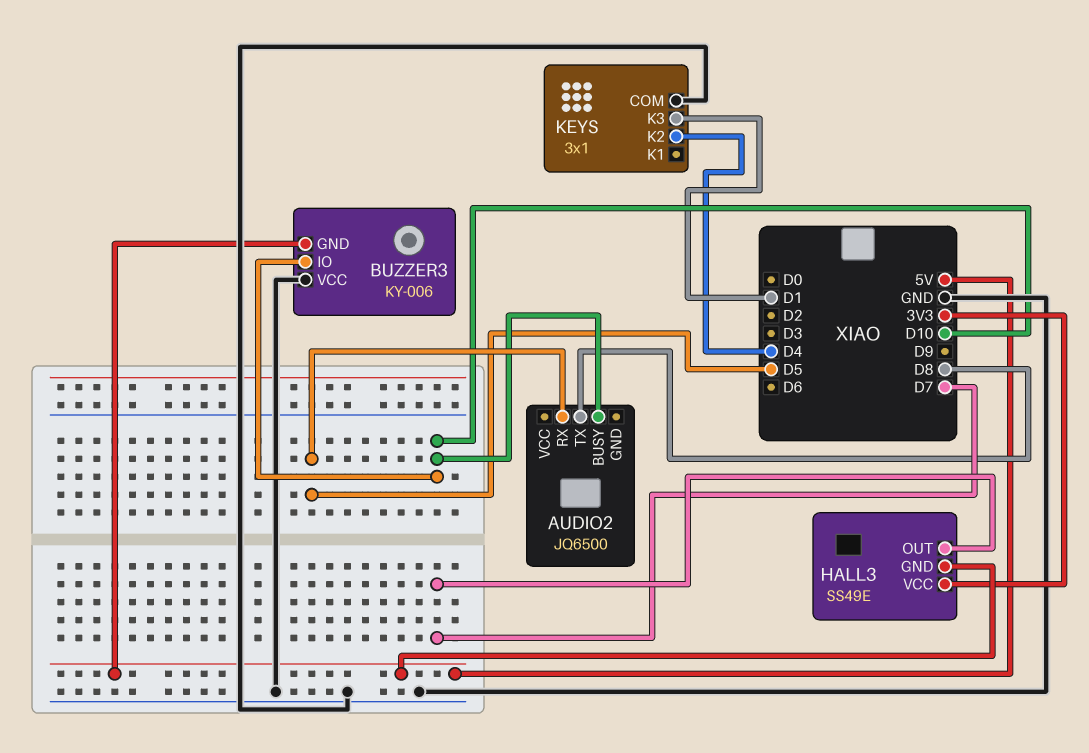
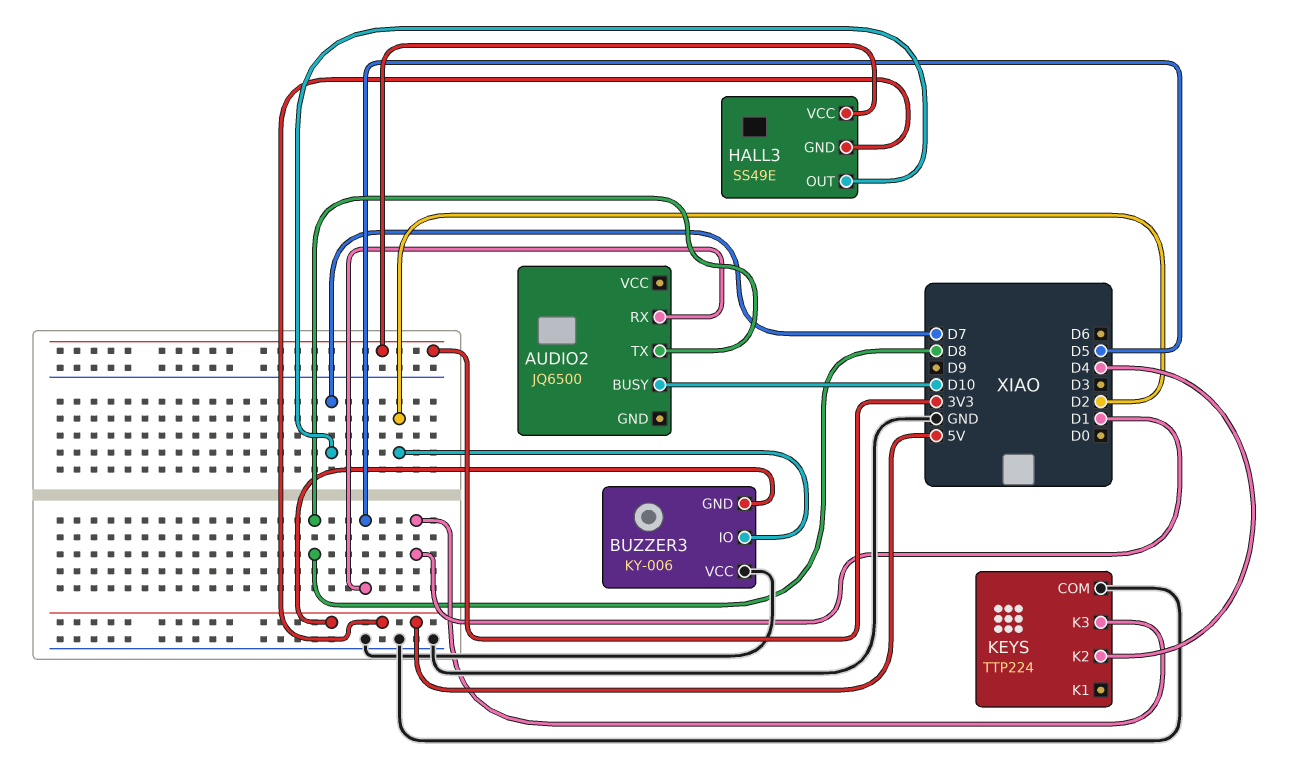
BUZZER3 pin IO: D10 -> D2
KEYS: 3x1 -> TTP224

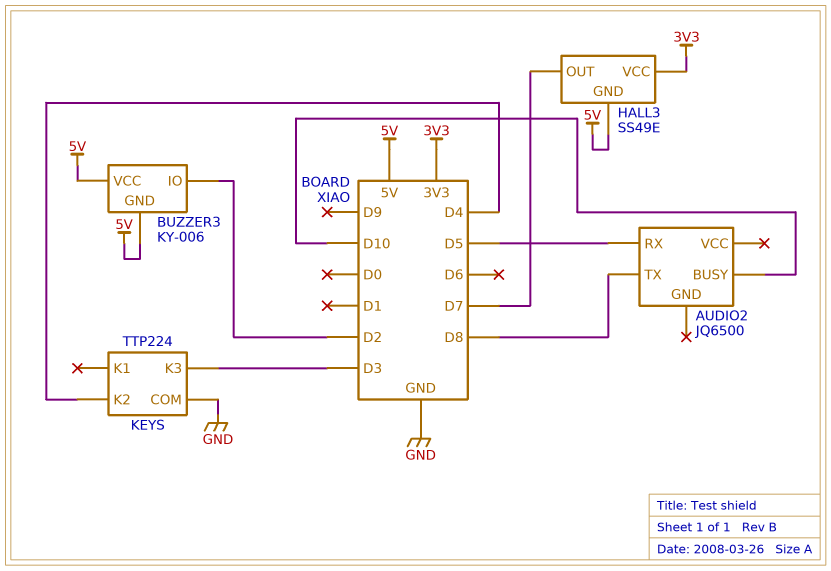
BUZZER3 pin VCC: GND -> 5V
KEYS pin K3: D1 -> D3

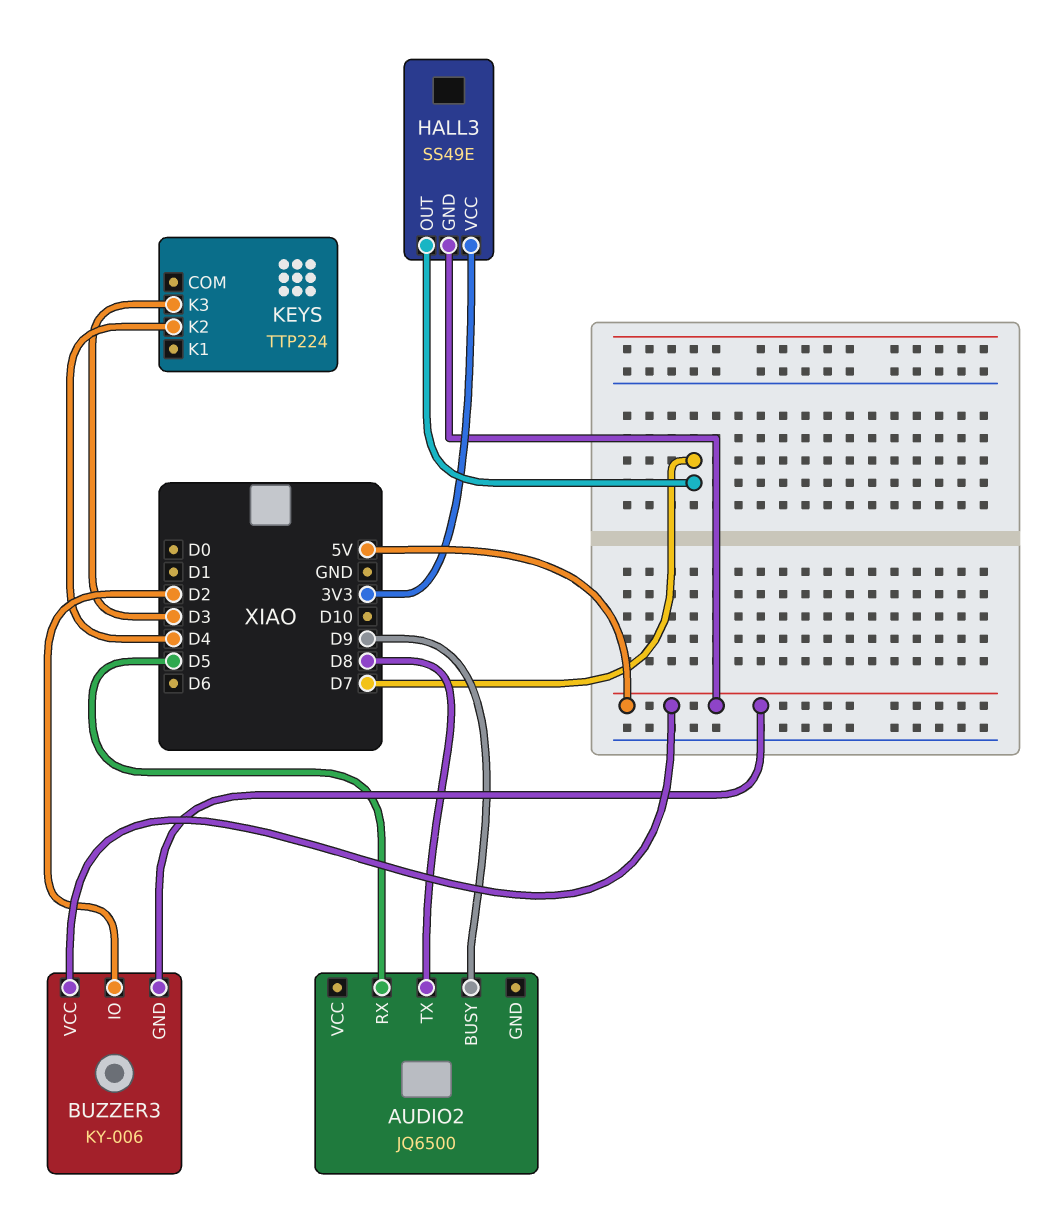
AUDIO2 pin BUSY: D10 -> D9
KEYS pin COM: GND -> none

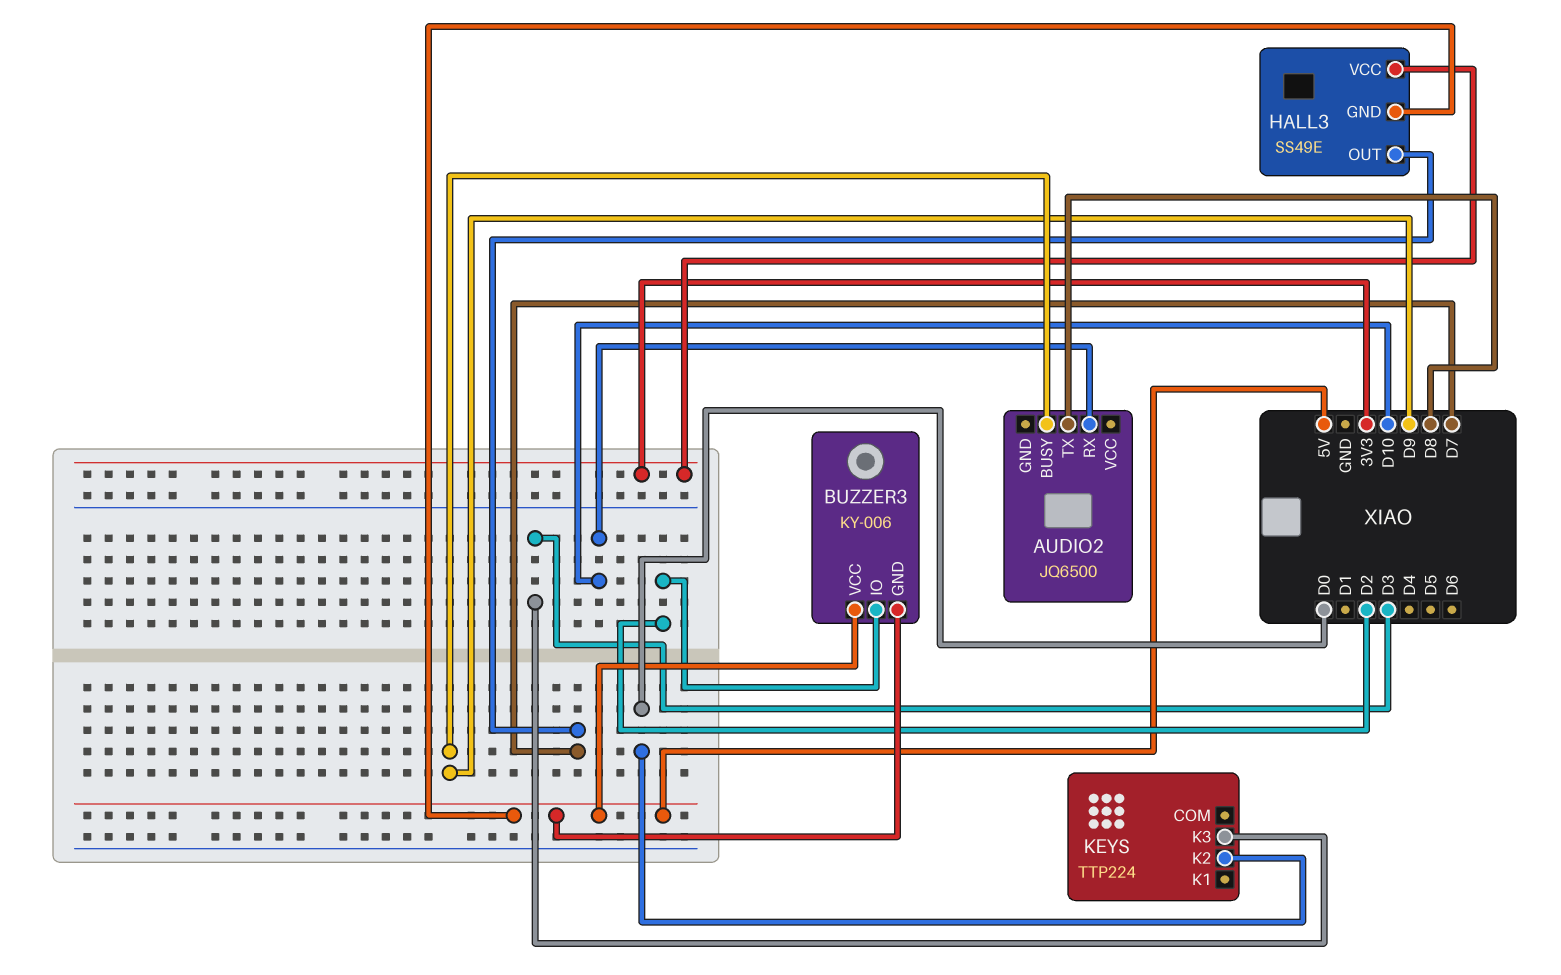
AUDIO2 pin RX: D5 -> D10
KEYS pin K2: D4 -> D0

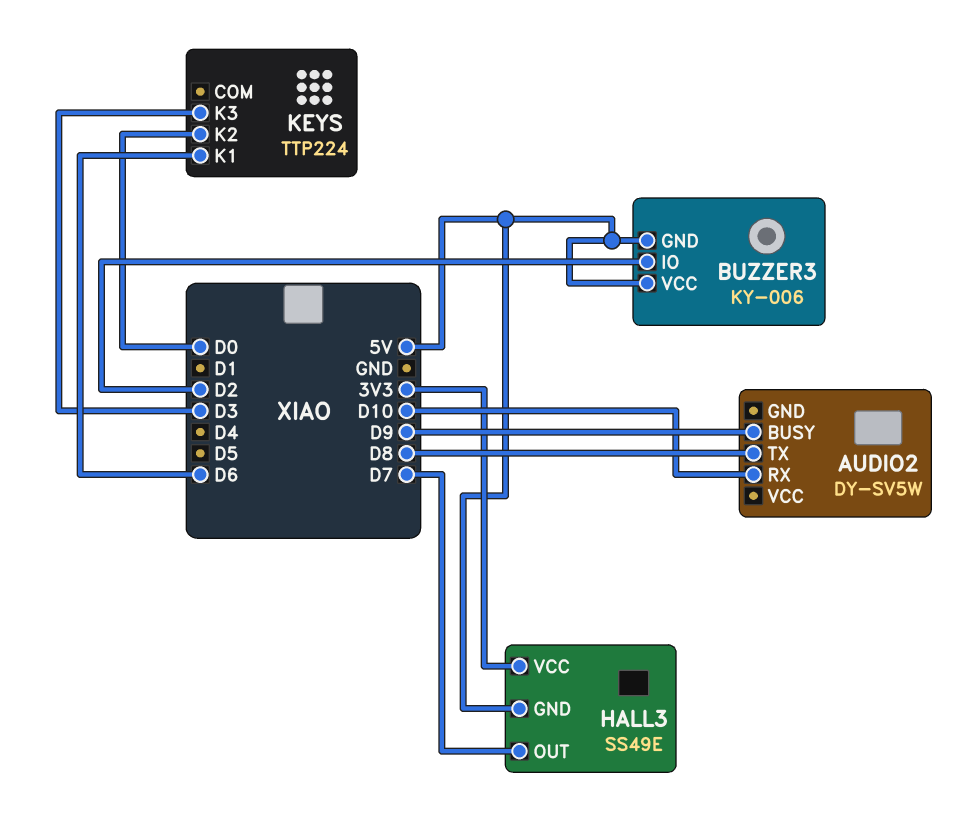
AUDIO2: JQ6500 -> DY-SV5W
KEYS pin K1: none -> D6

